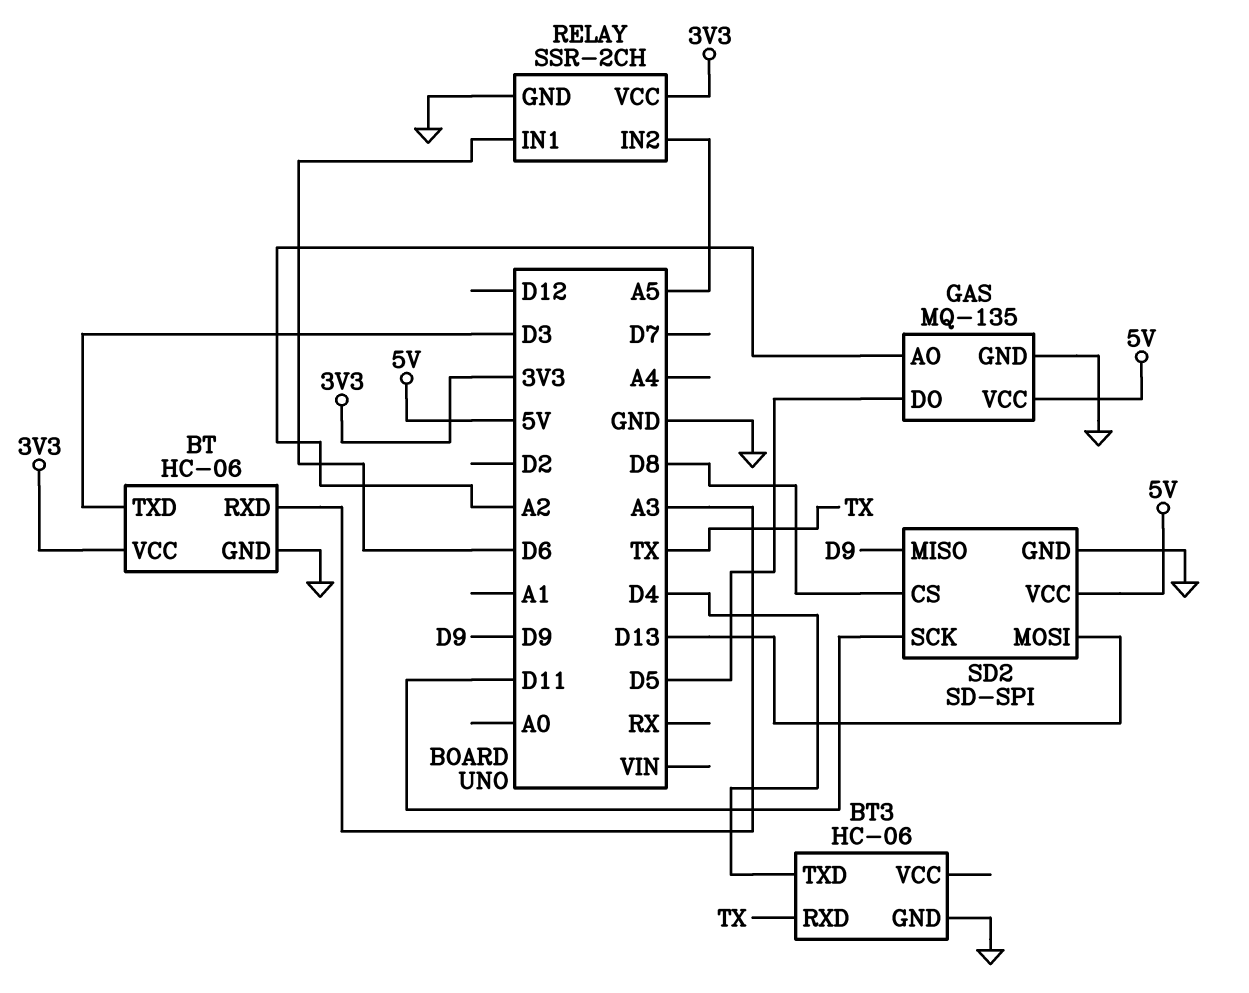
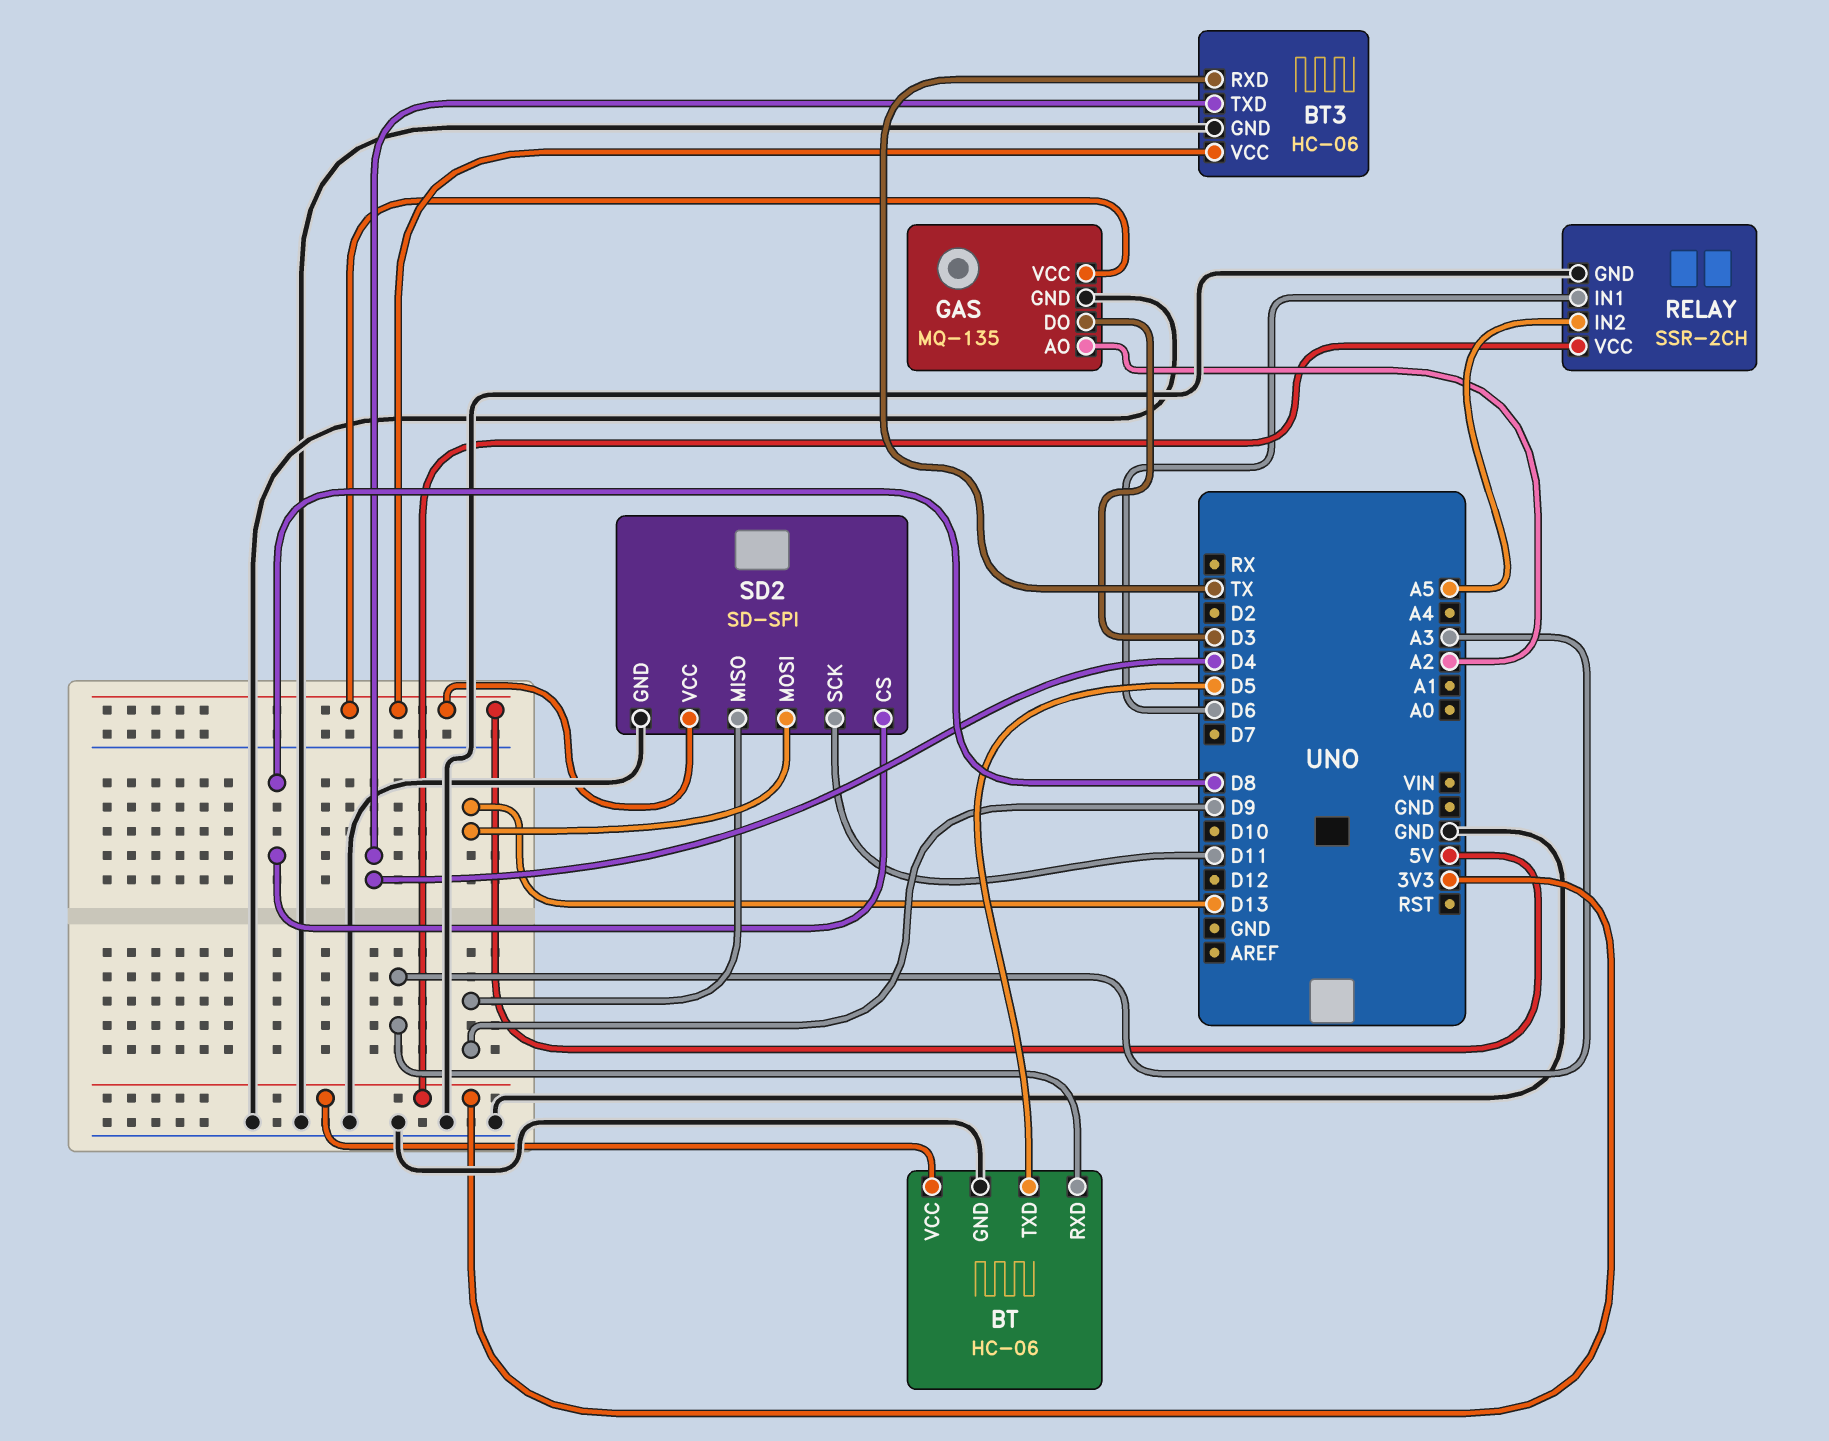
BT pin TXD: D3 -> D5
BT3 pin VCC: none -> 5V
GAS pin DO: D5 -> D3

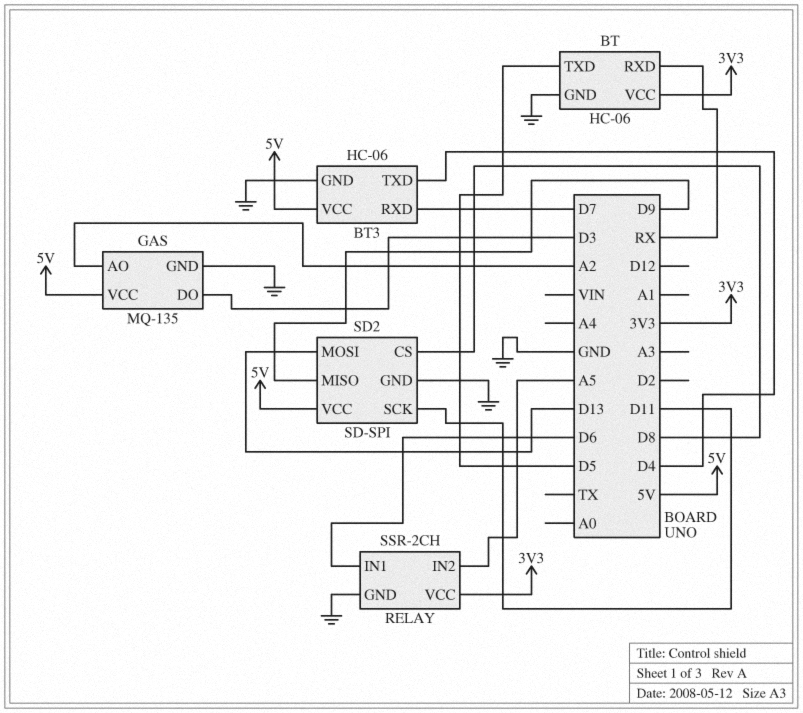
BT pin RXD: A3 -> RX
BT3 pin RXD: TX -> D7

